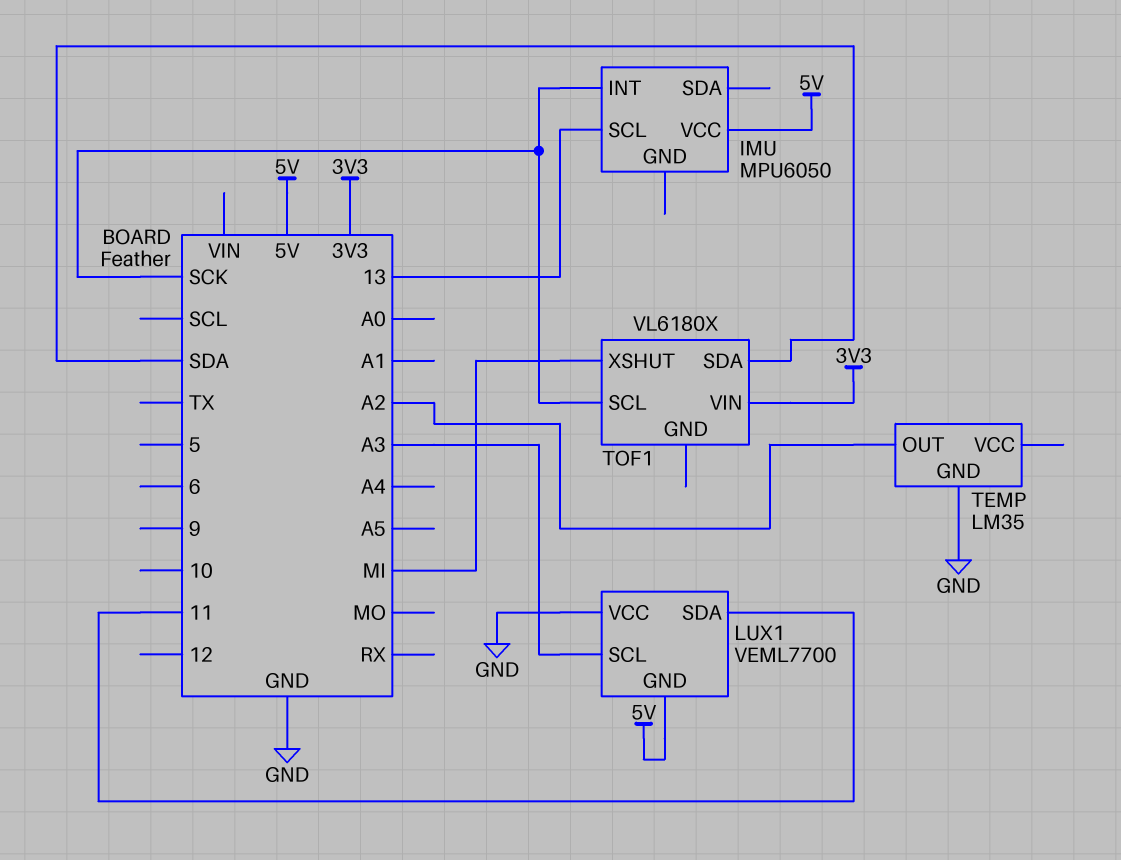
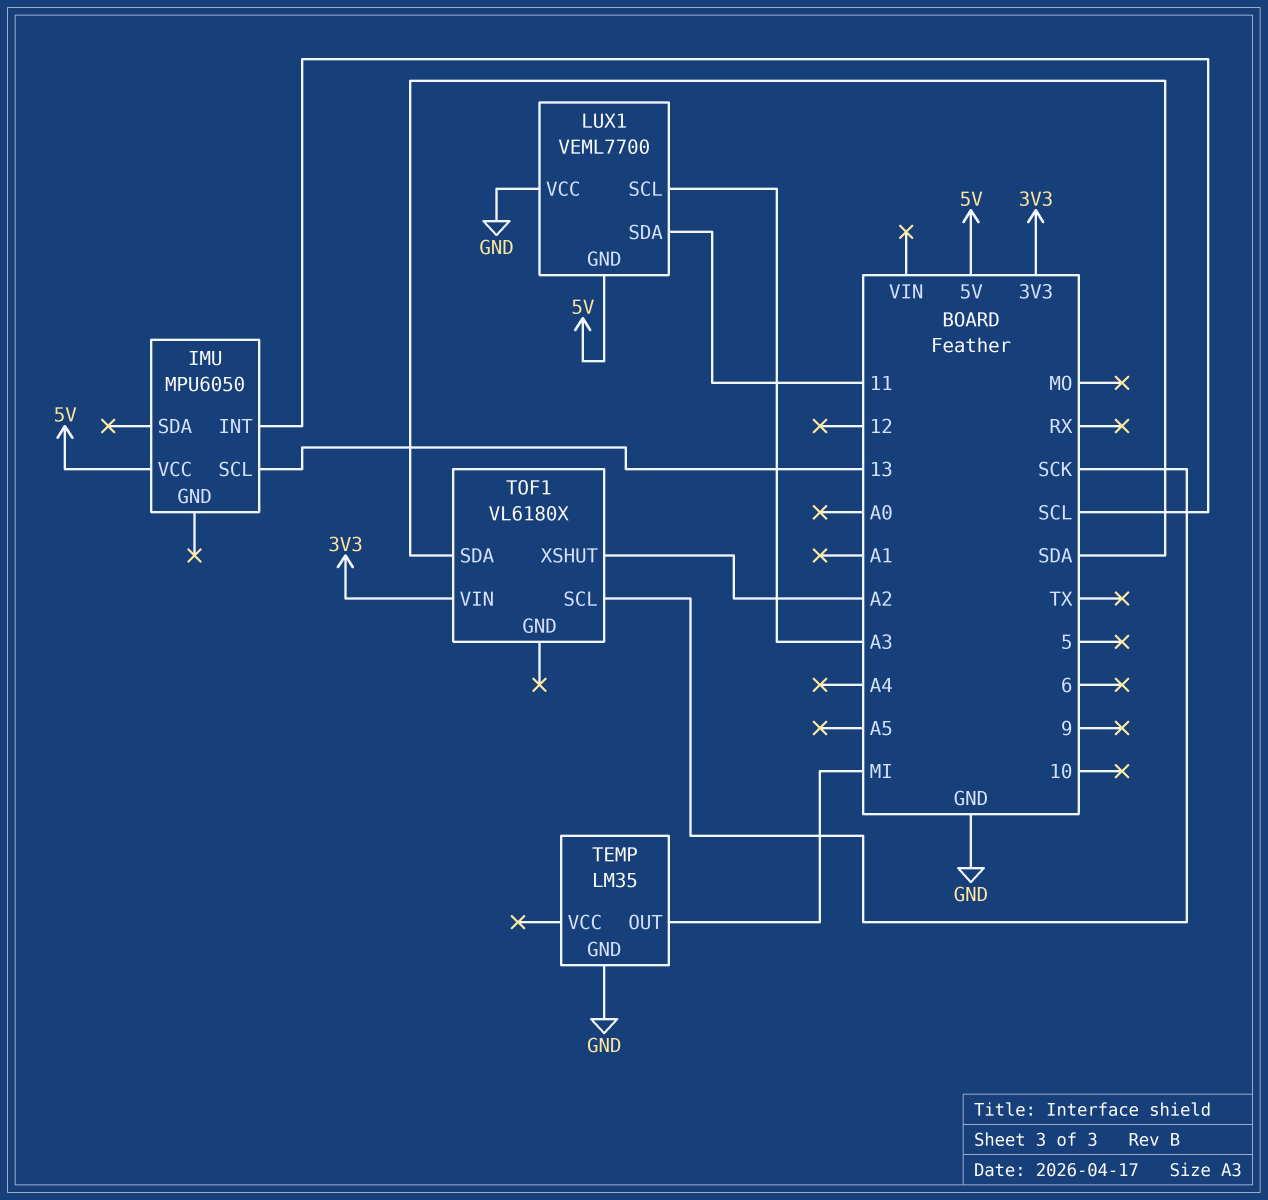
IMU pin INT: SCK -> SCL
TEMP pin OUT: A2 -> MI
TOF1 pin XSHUT: MI -> A2

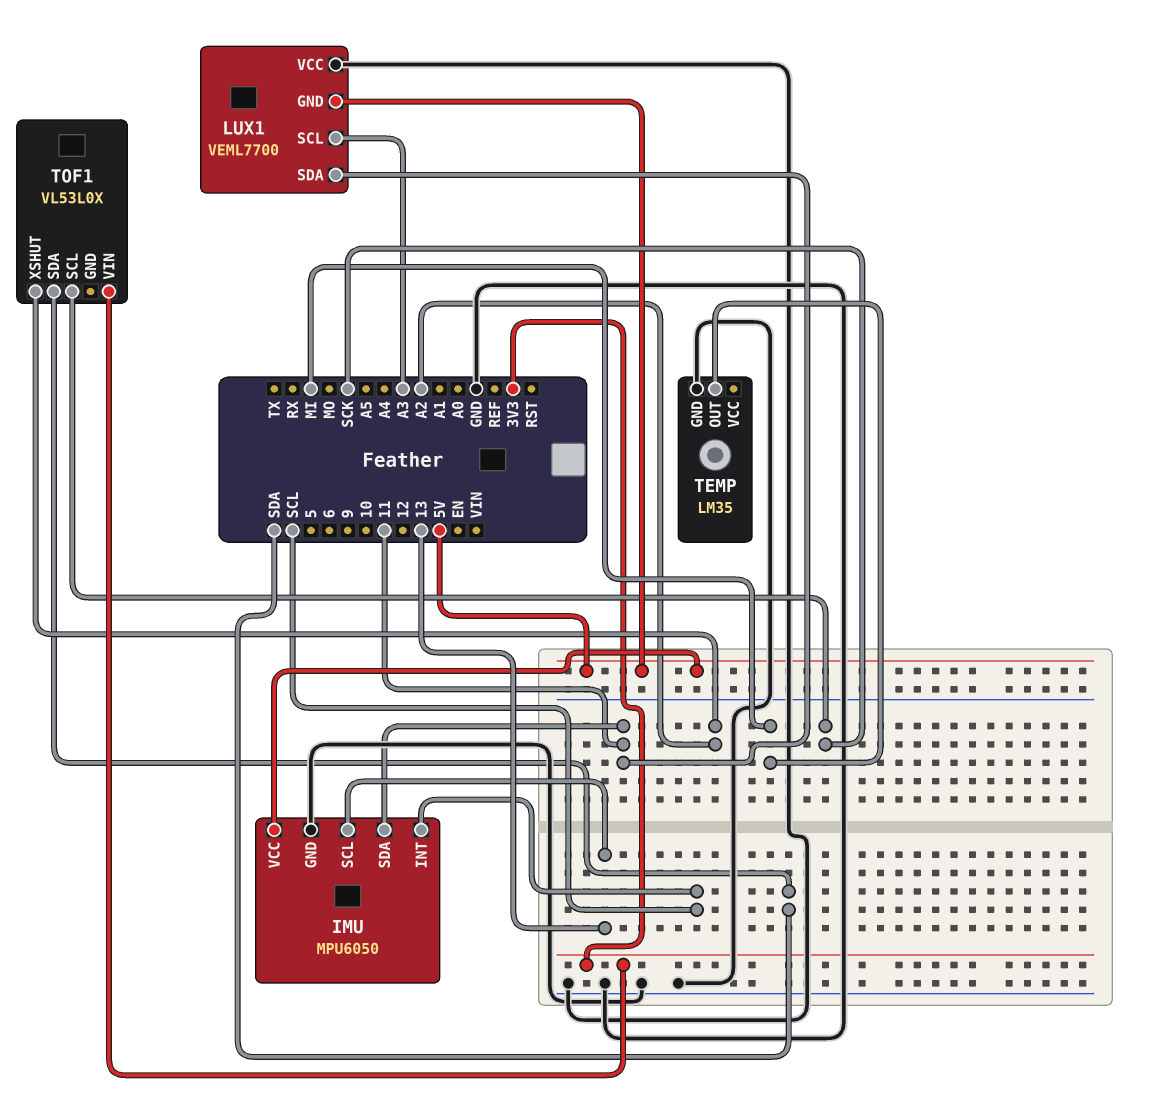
IMU pin GND: none -> GND
IMU pin SDA: none -> 11
TOF1: VL6180X -> VL53L0X

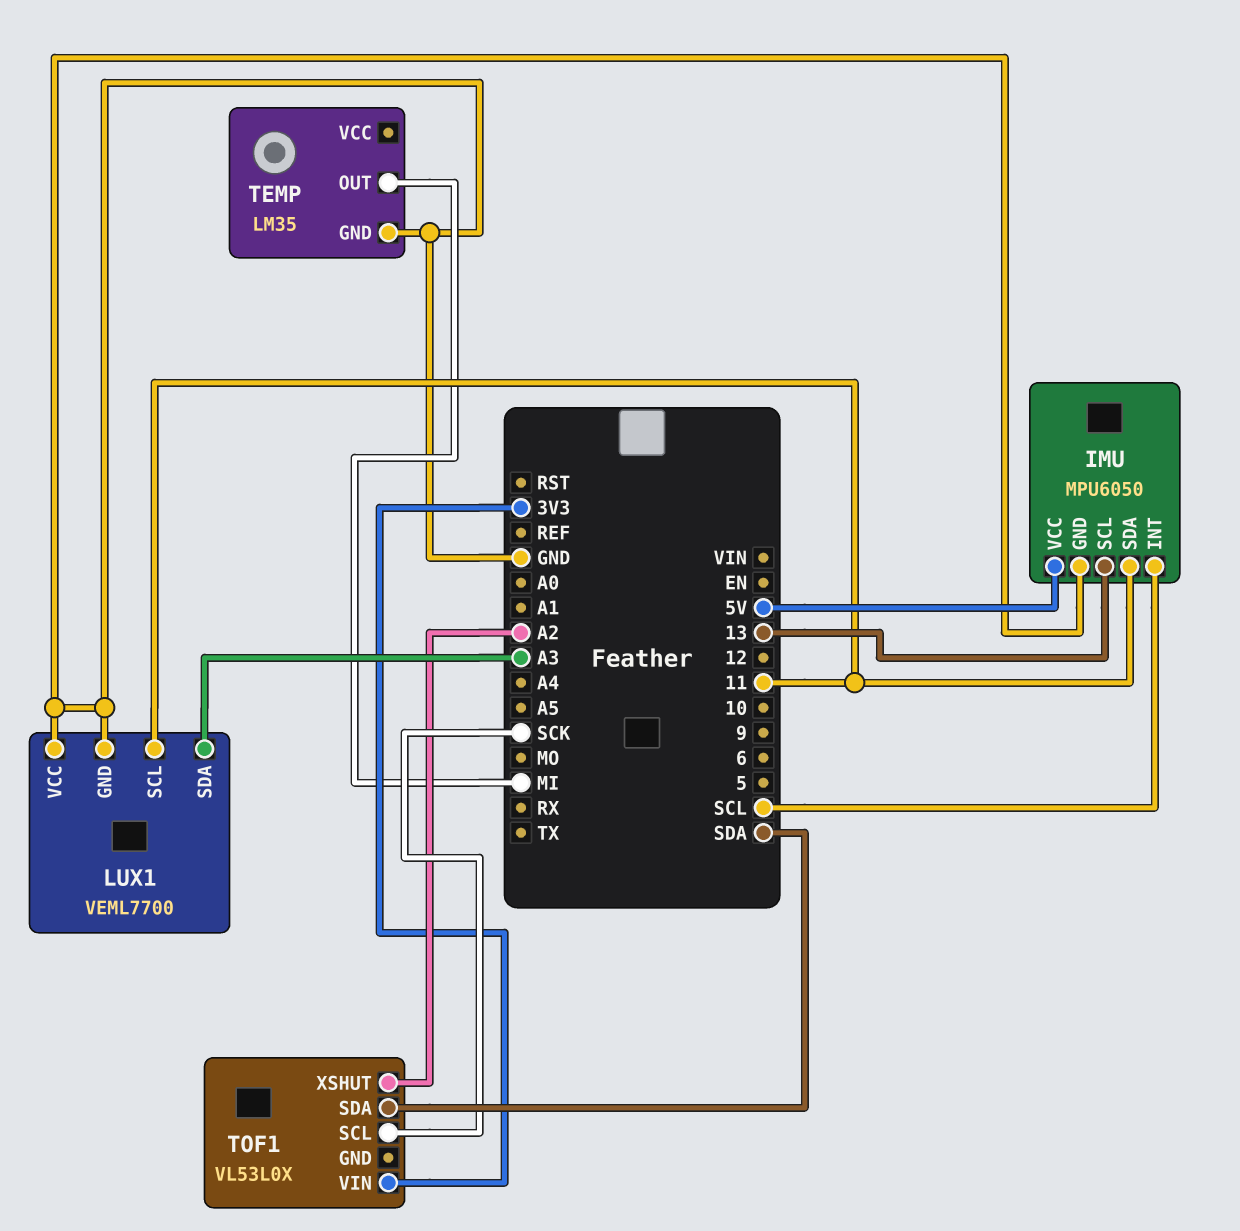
LUX1 pin GND: 5V -> GND
LUX1 pin SCL: A3 -> 11
LUX1 pin SDA: 11 -> A3

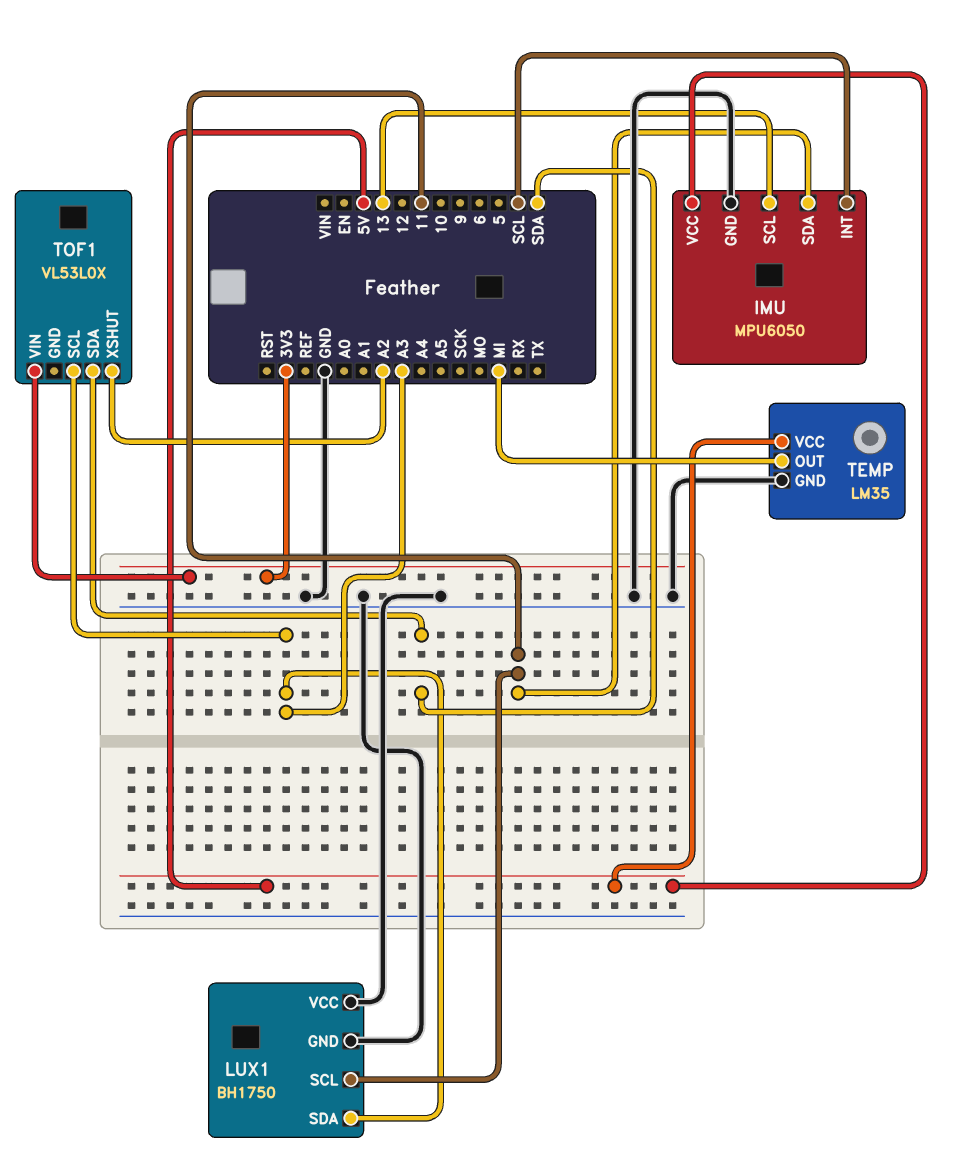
LUX1: VEML7700 -> BH1750
TEMP pin VCC: none -> 5V
TOF1 pin SCL: SCK -> A3

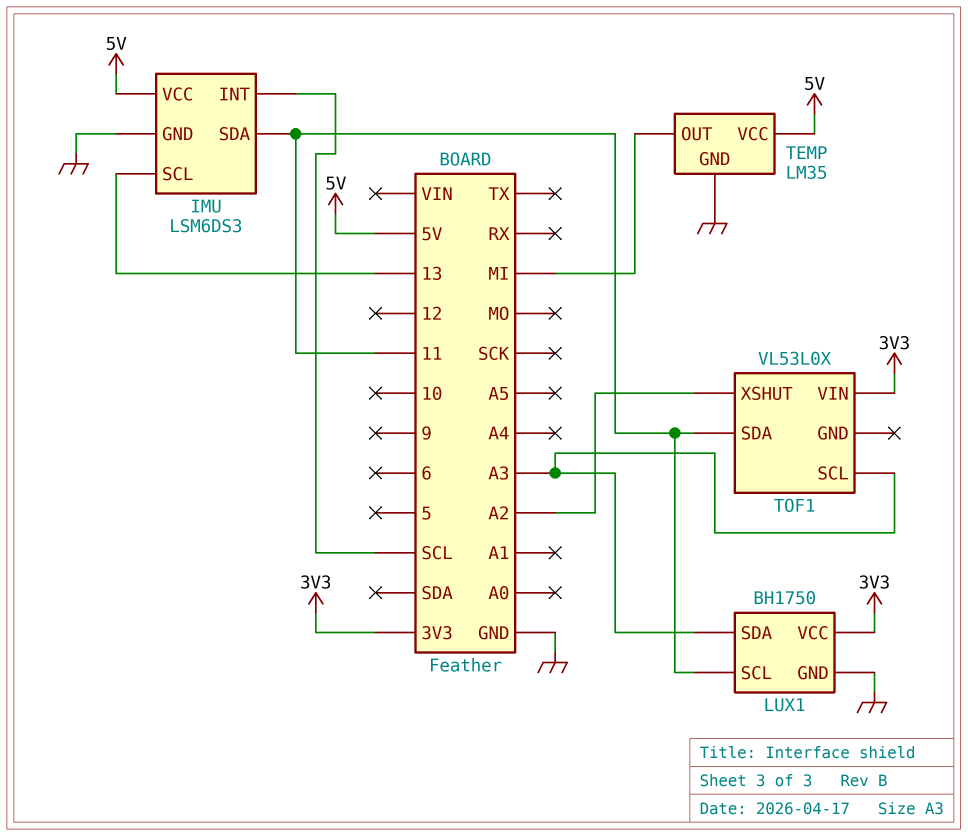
IMU: MPU6050 -> LSM6DS3
LUX1 pin VCC: GND -> 3V3
TOF1 pin SDA: SDA -> 11

